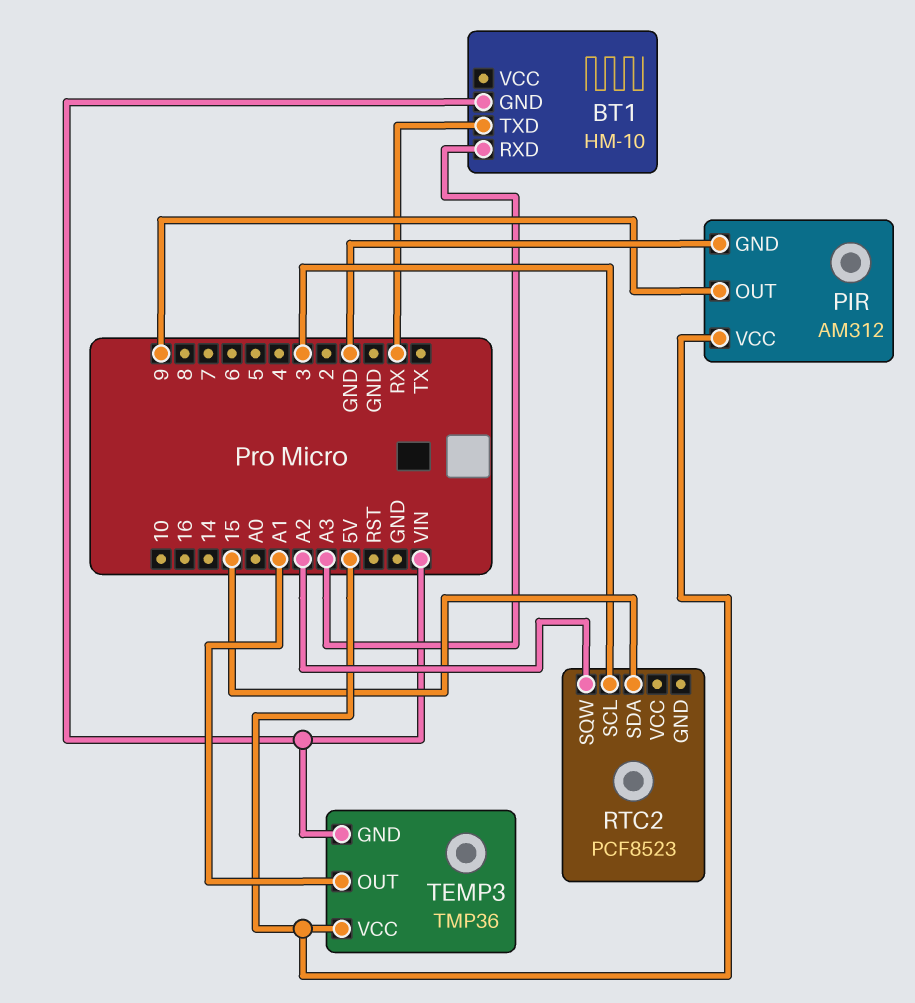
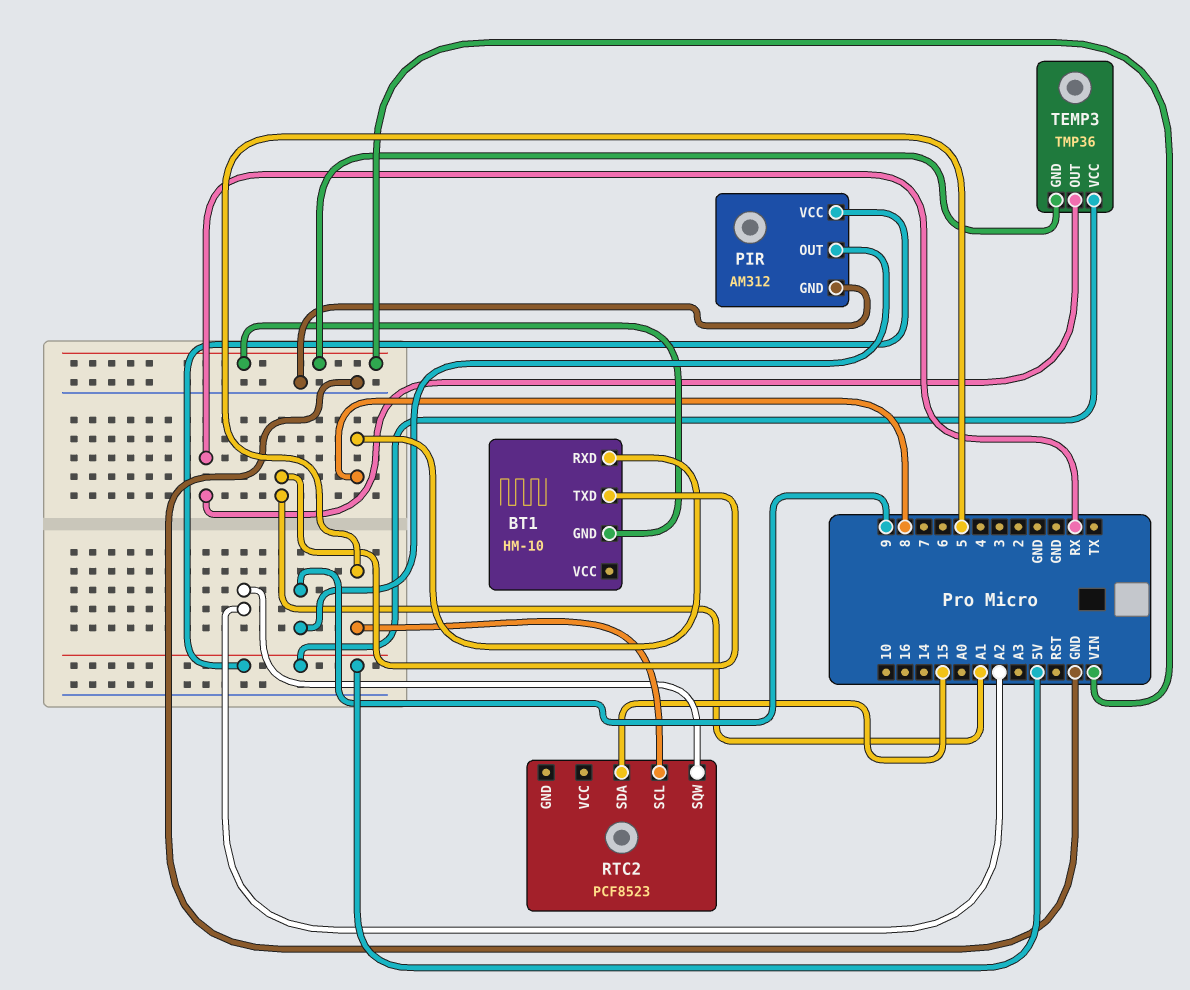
BT1 pin RXD: A3 -> 8
BT1 pin TXD: RX -> A1
RTC2 pin SCL: 3 -> 5
TEMP3 pin OUT: A1 -> RX

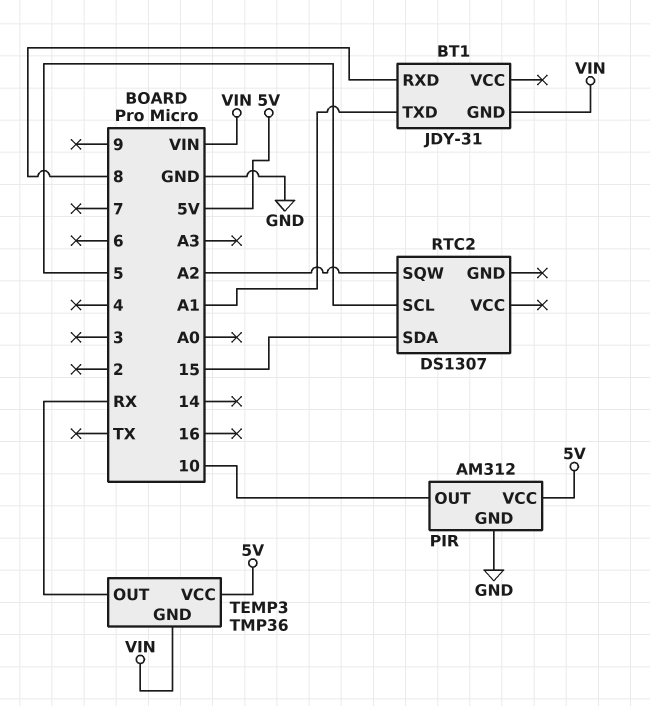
BT1: HM-10 -> JDY-31
PIR pin OUT: 9 -> 10
RTC2: PCF8523 -> DS1307

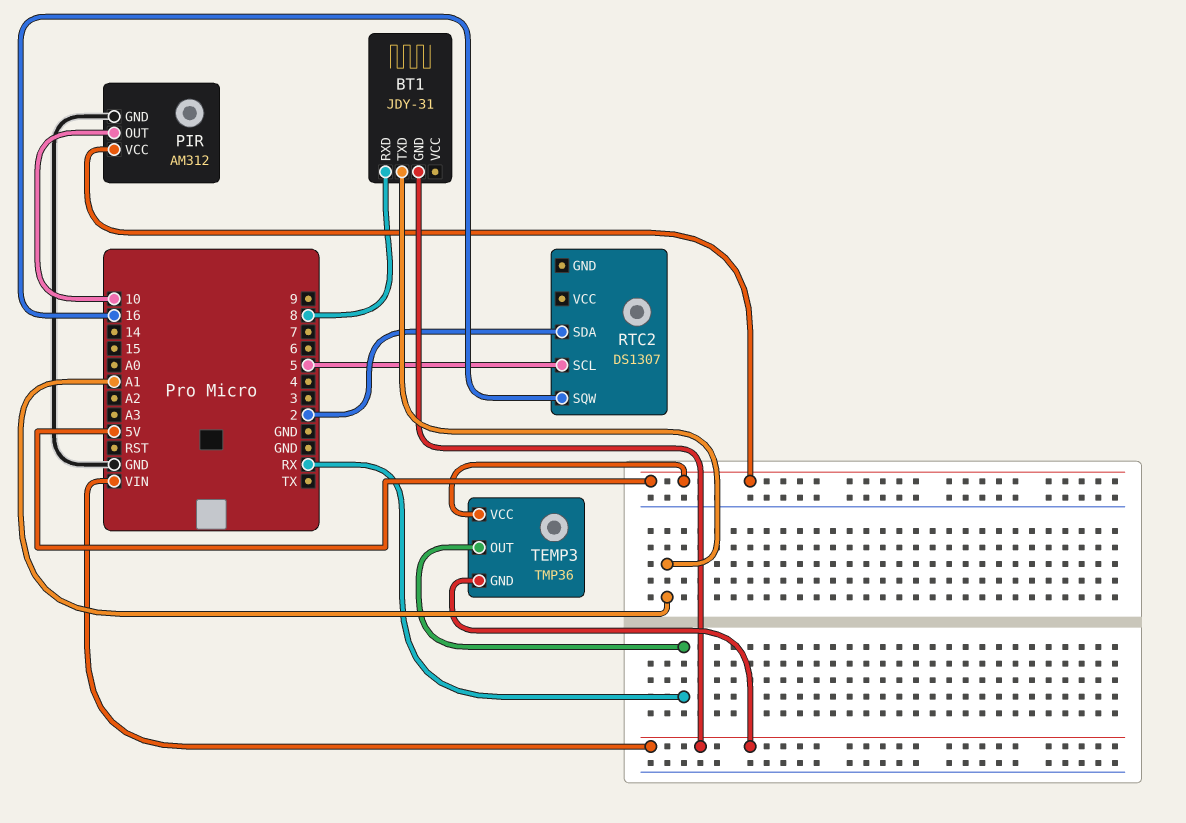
RTC2 pin SDA: 15 -> 2
RTC2 pin SQW: A2 -> 16

